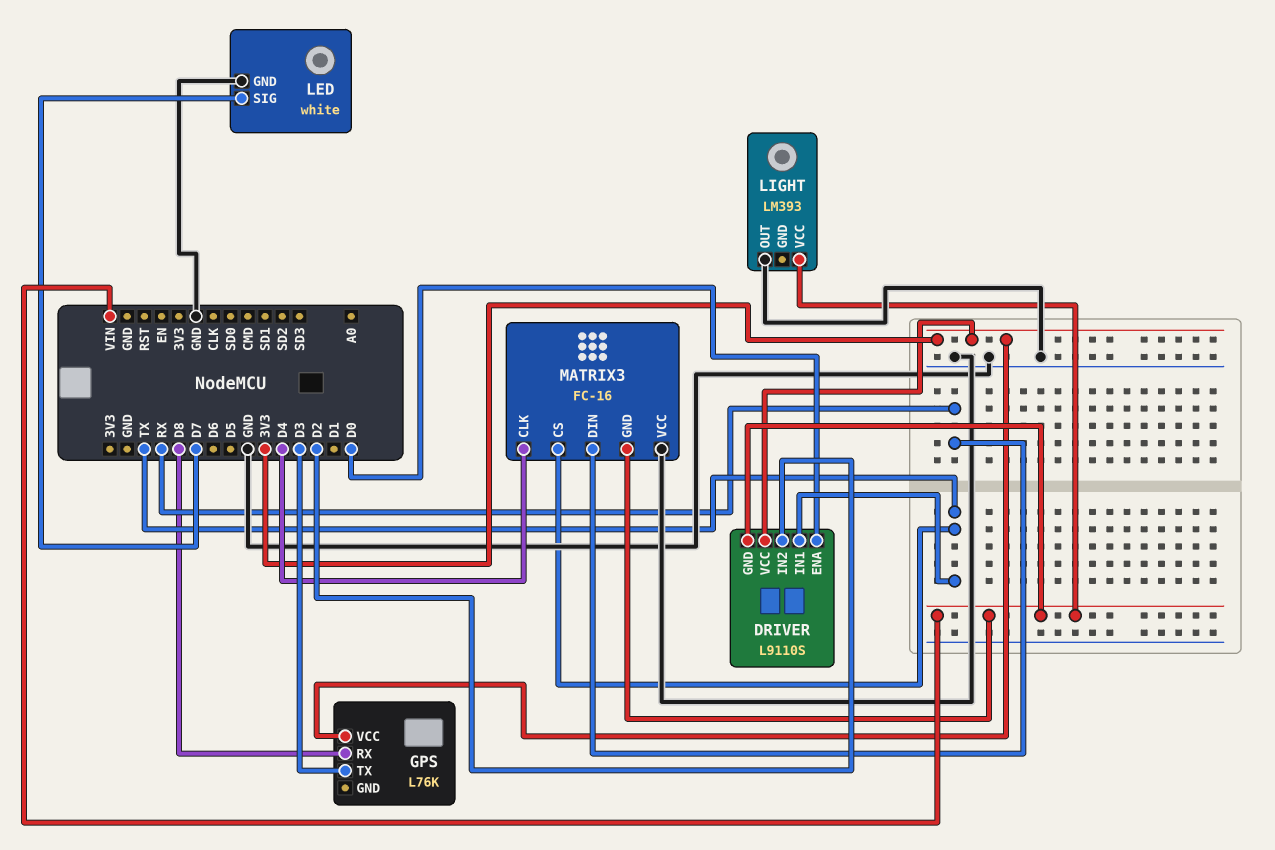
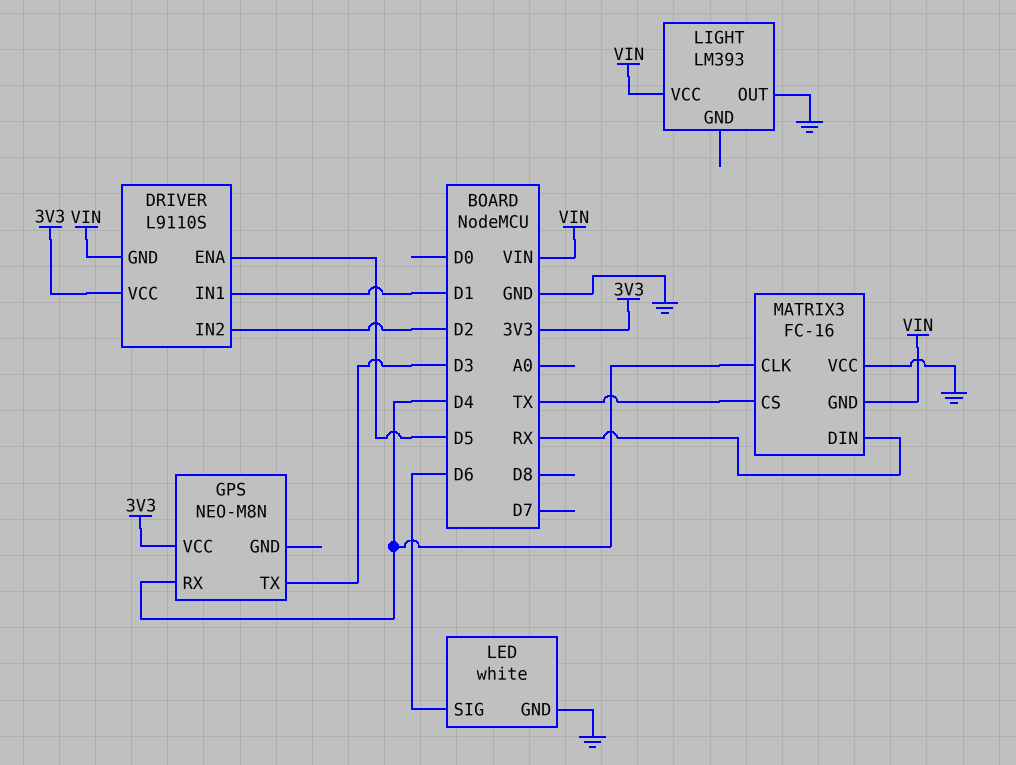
DRIVER pin ENA: D0 -> D5
DRIVER pin IN1: TX -> D1
GPS: L76K -> NEO-M8N
GPS pin RX: D8 -> D4
LED pin SIG: D7 -> D6

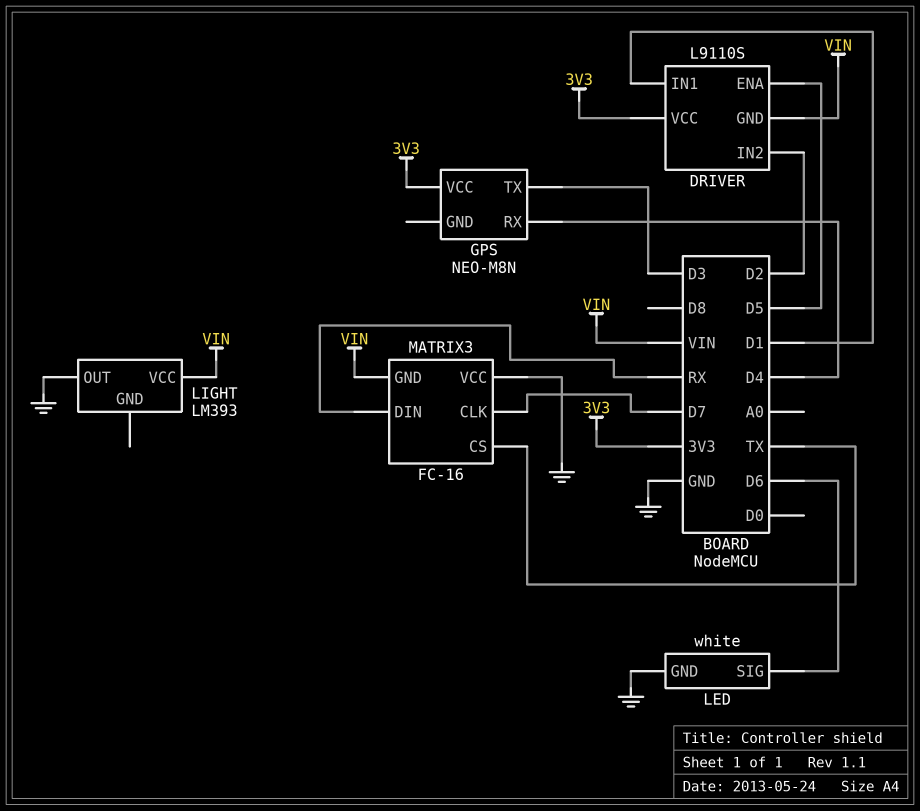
MATRIX3 pin CLK: D4 -> D7

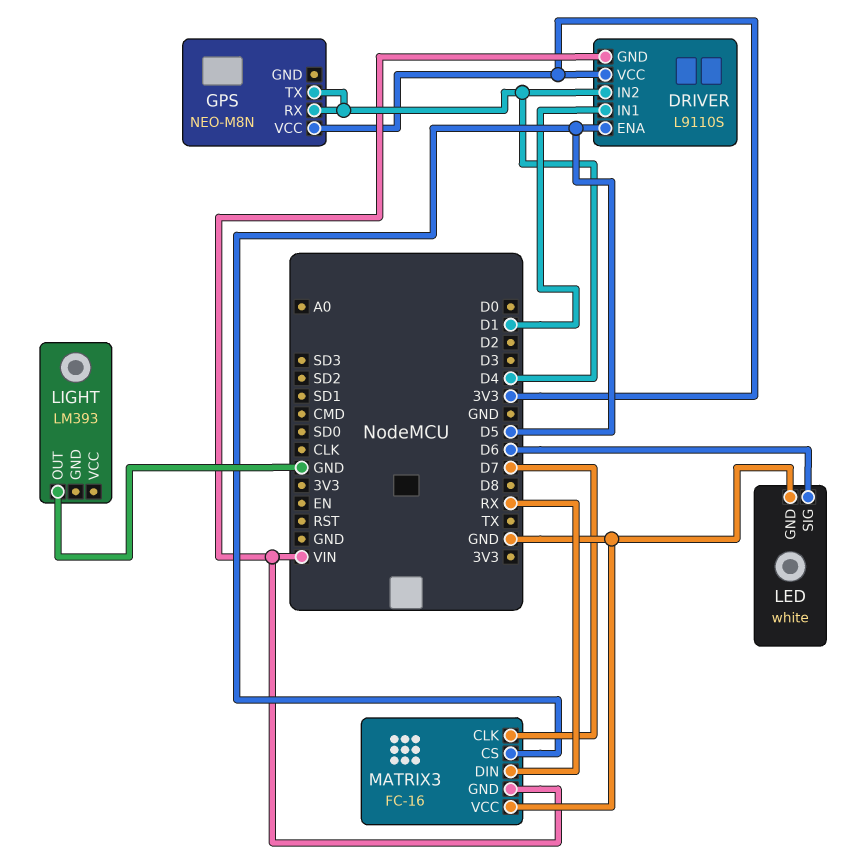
DRIVER pin IN2: D2 -> D4
GPS pin TX: D3 -> D4
LIGHT pin VCC: VIN -> none
MATRIX3 pin CS: TX -> D5

